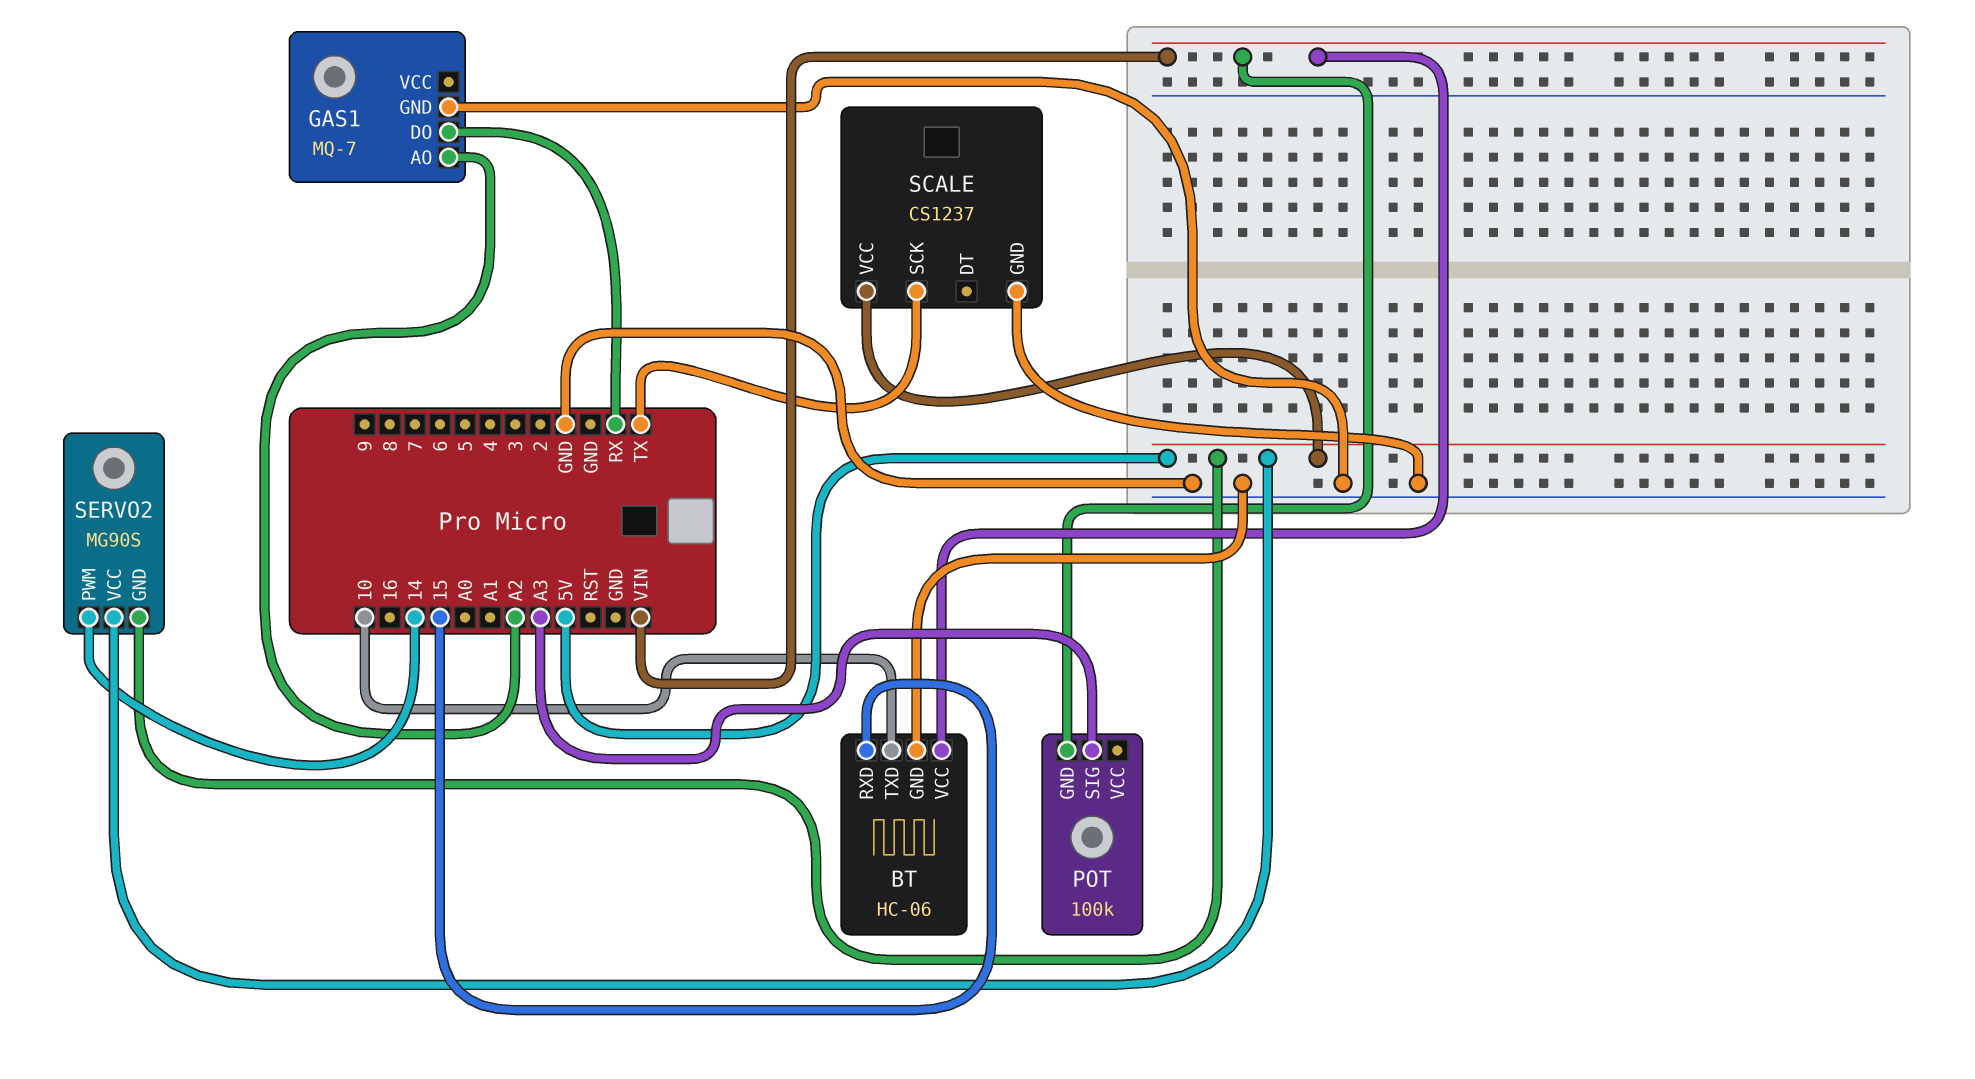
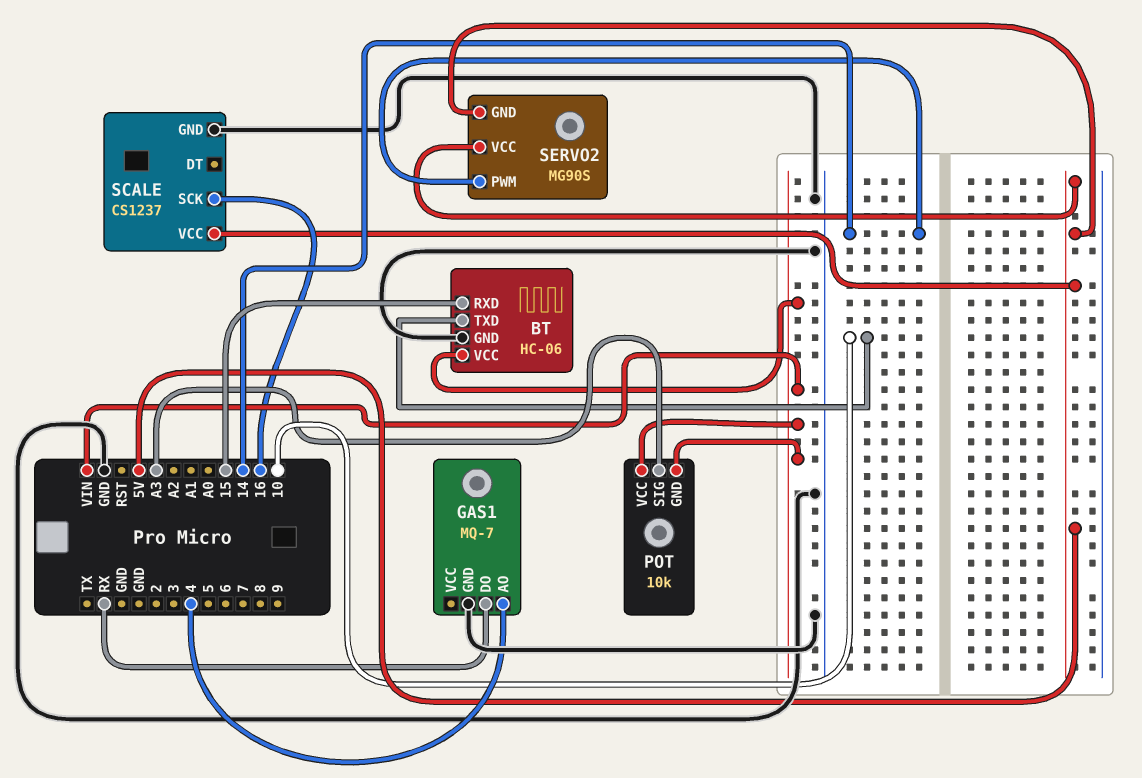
GAS1 pin AO: A2 -> 4
POT: 100k -> 10k
POT pin VCC: none -> VIN
SCALE pin SCK: TX -> 16

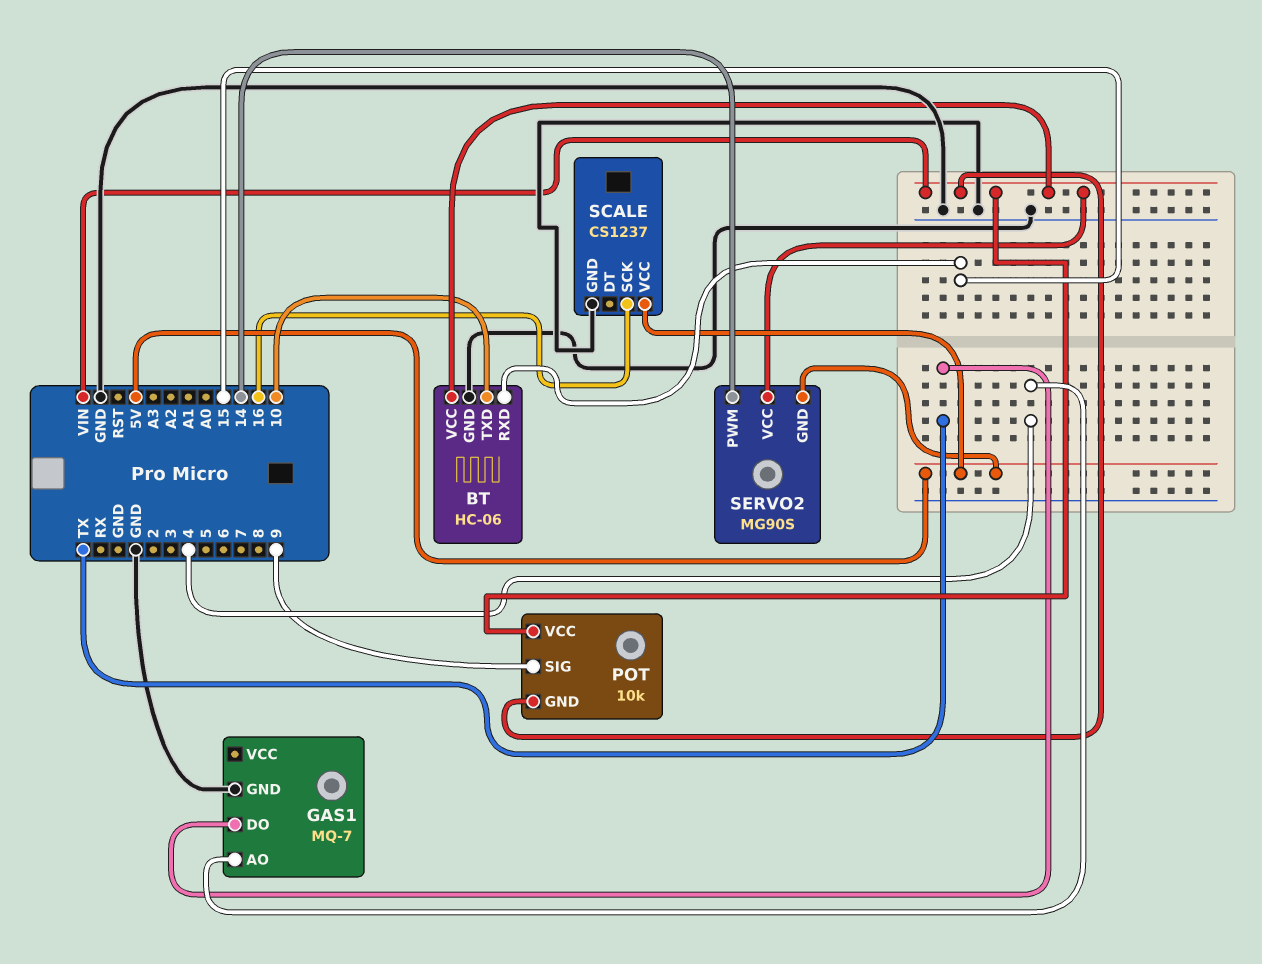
GAS1 pin DO: RX -> TX
POT pin SIG: A3 -> 9
SERVO2 pin VCC: 5V -> VIN

